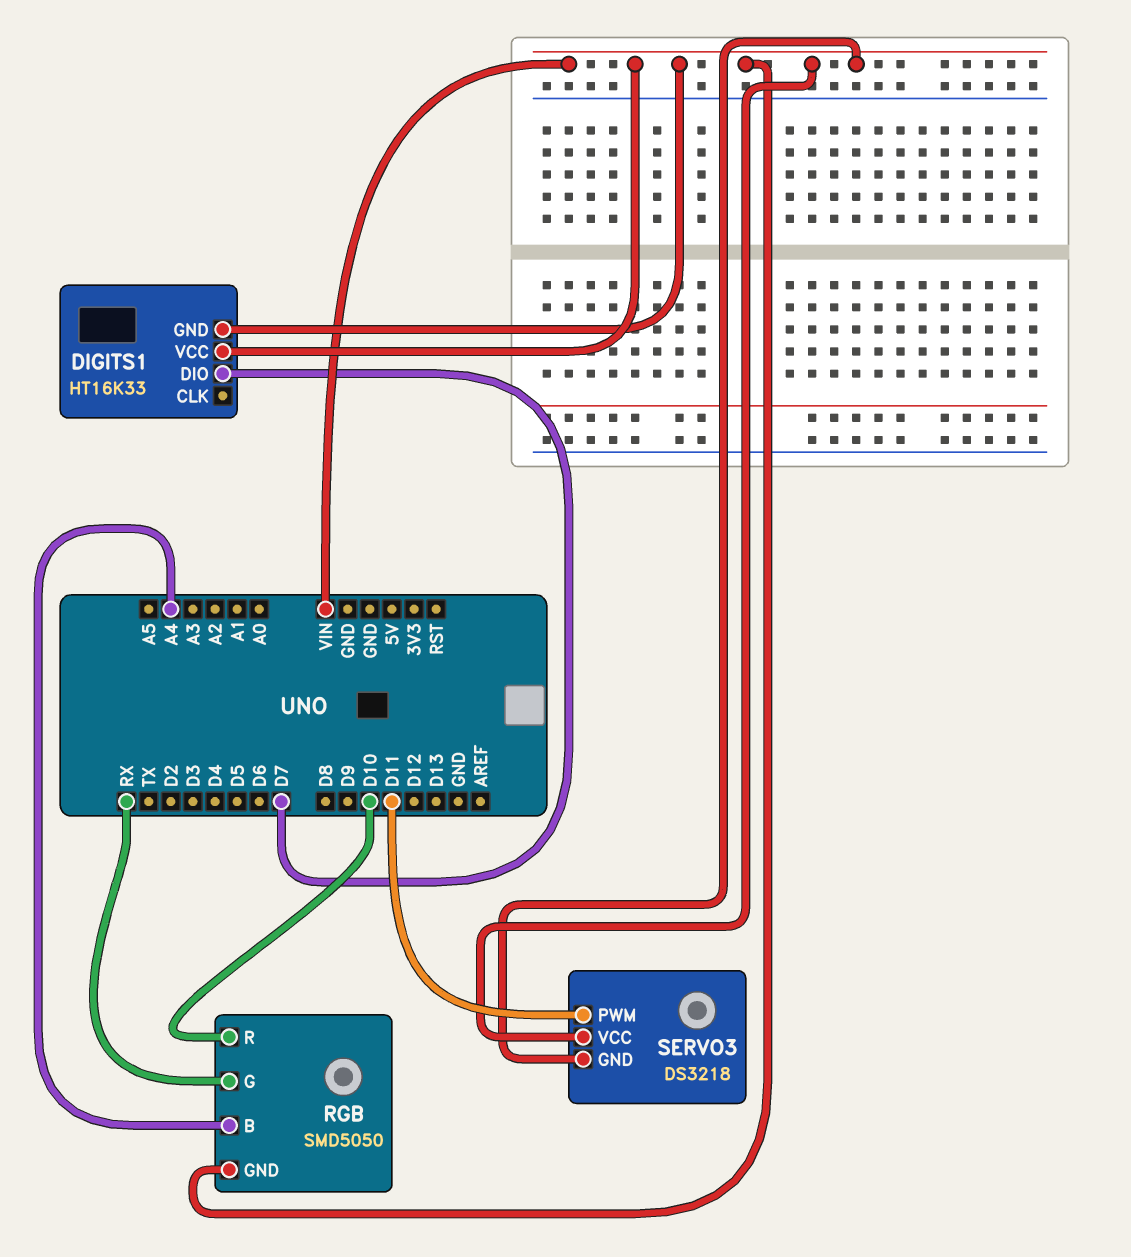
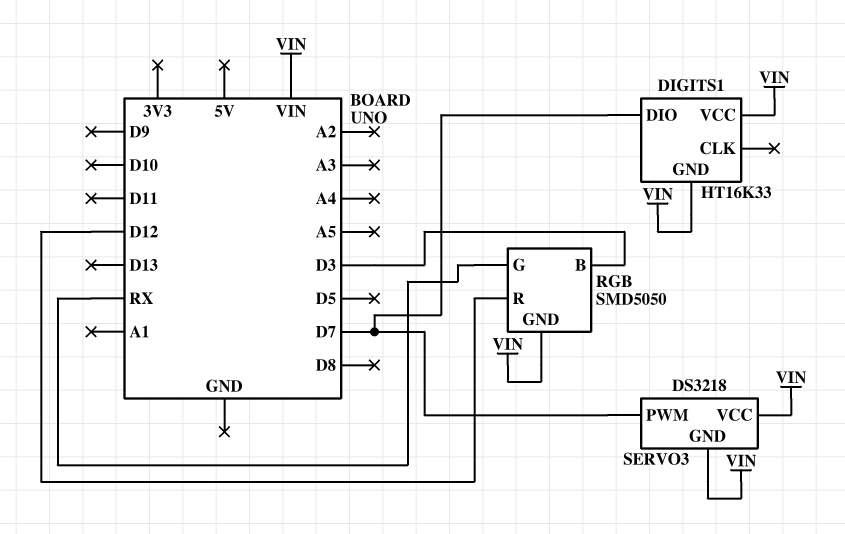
RGB pin B: A4 -> D3
RGB pin R: D10 -> D12
SERVO3 pin PWM: D11 -> D7

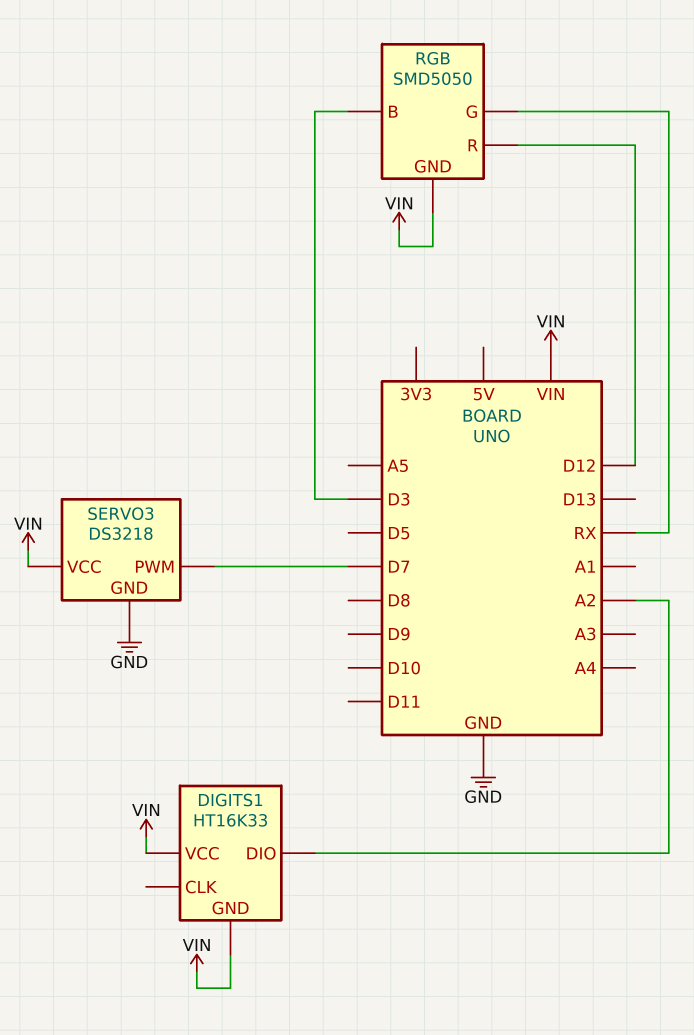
DIGITS1 pin DIO: D7 -> A2
SERVO3 pin GND: VIN -> GND

